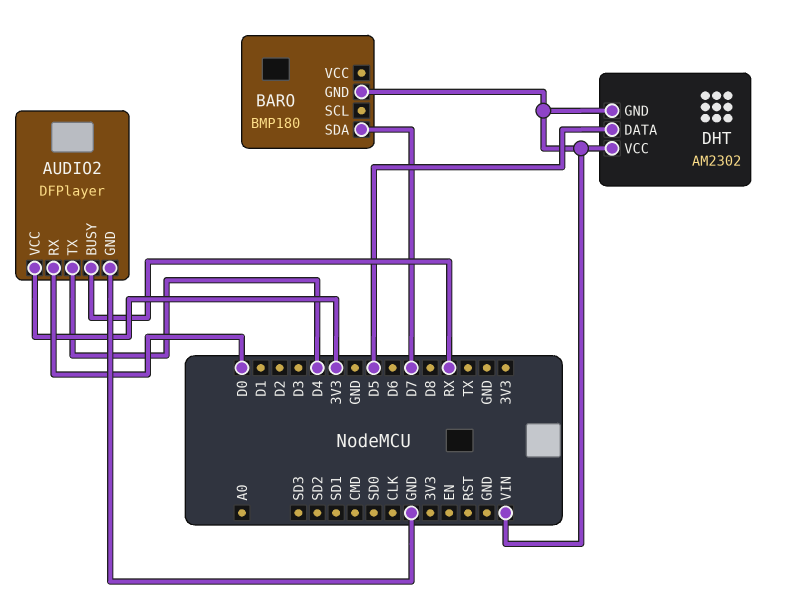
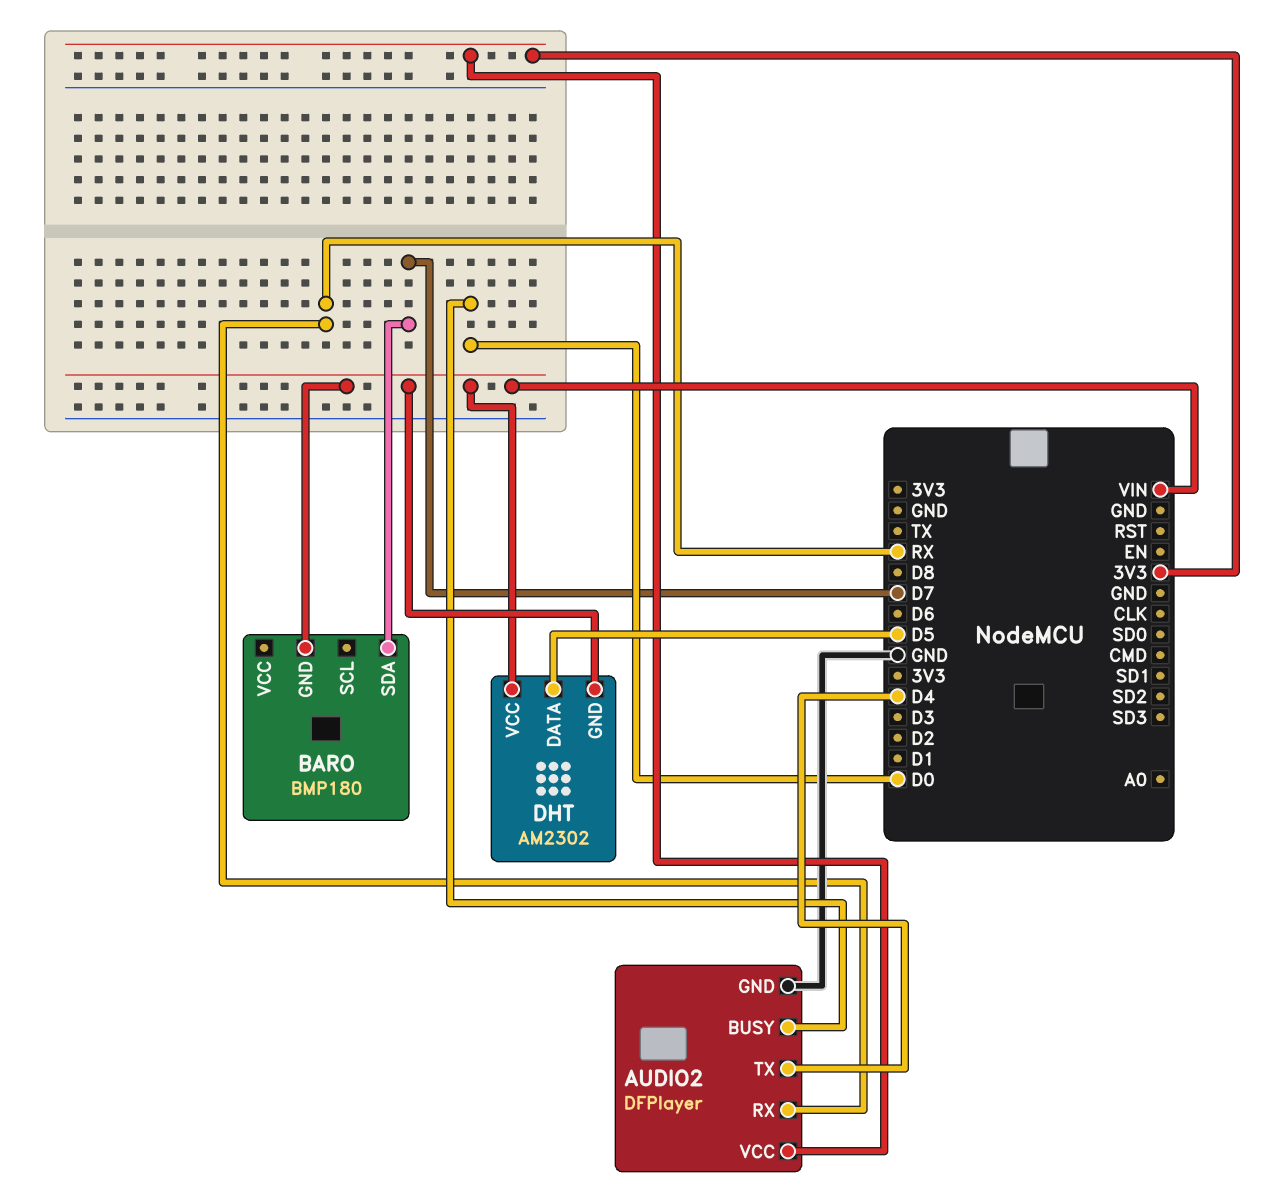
AUDIO2 pin BUSY: RX -> D0
AUDIO2 pin RX: D0 -> RX

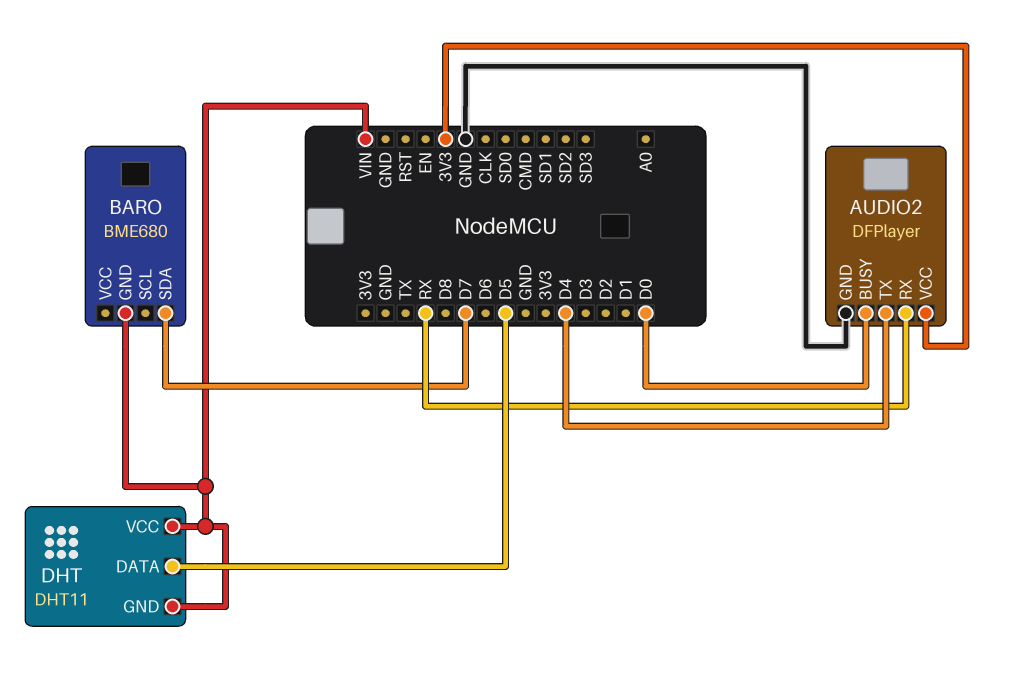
BARO: BMP180 -> BME680
DHT: AM2302 -> DHT11

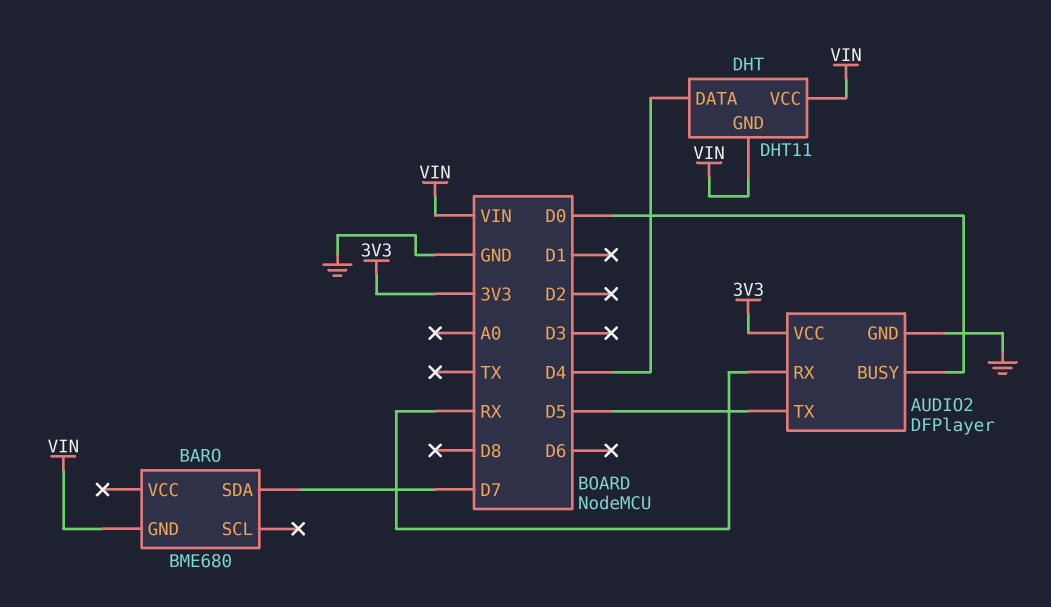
AUDIO2 pin TX: D4 -> D5
DHT pin DATA: D5 -> D4

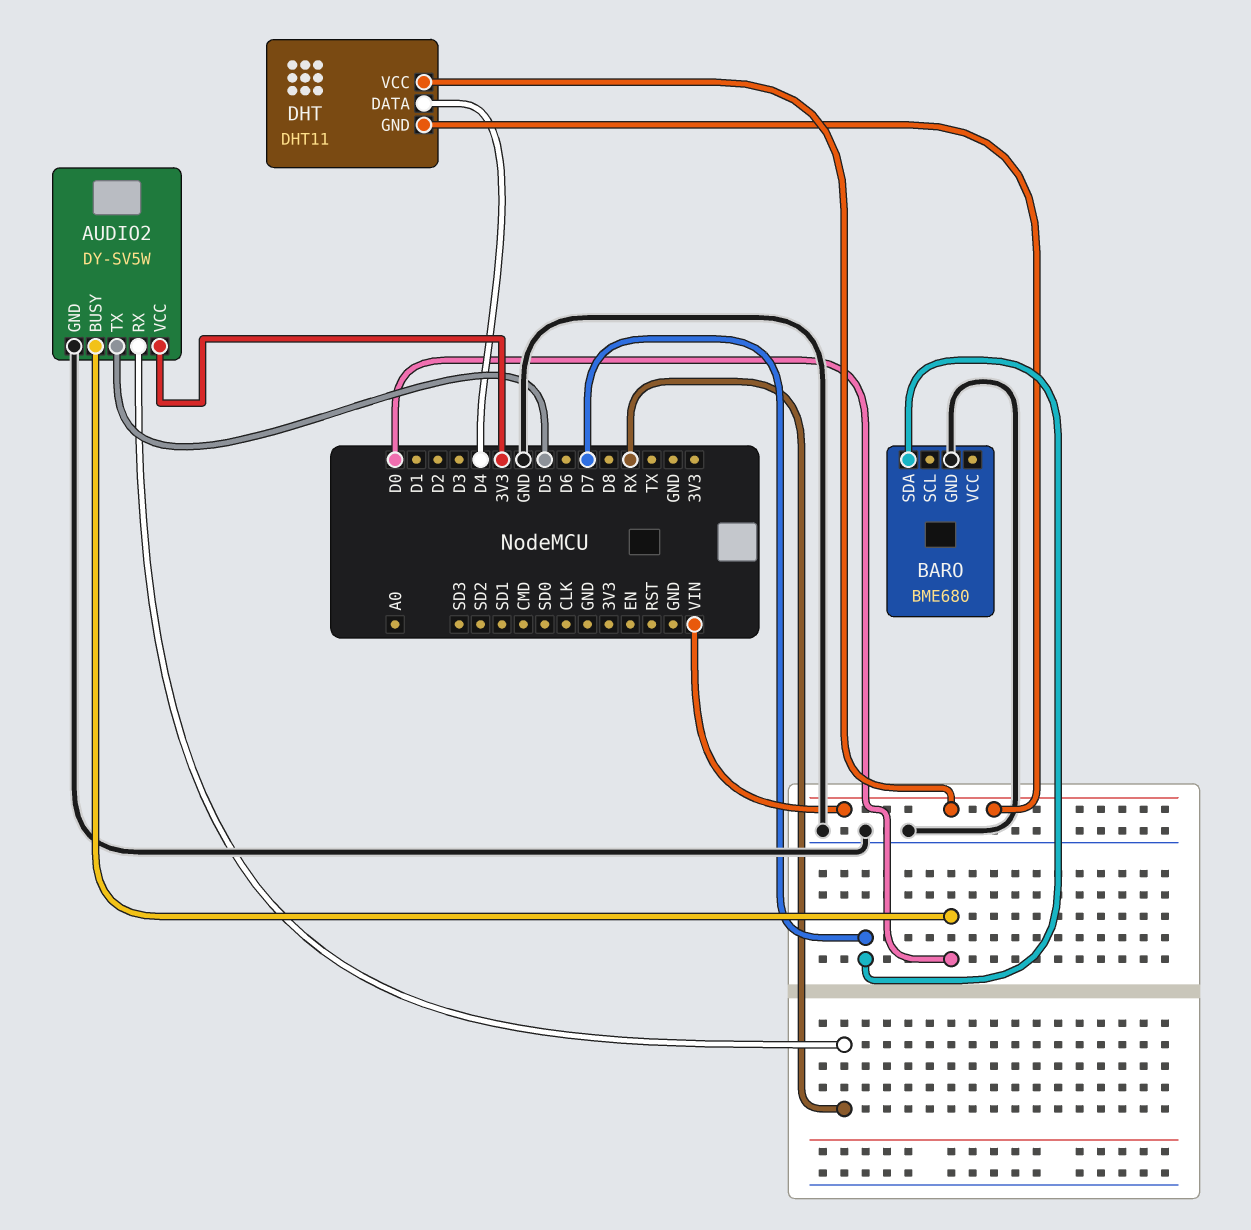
AUDIO2: DFPlayer -> DY-SV5W
BARO pin GND: VIN -> GND

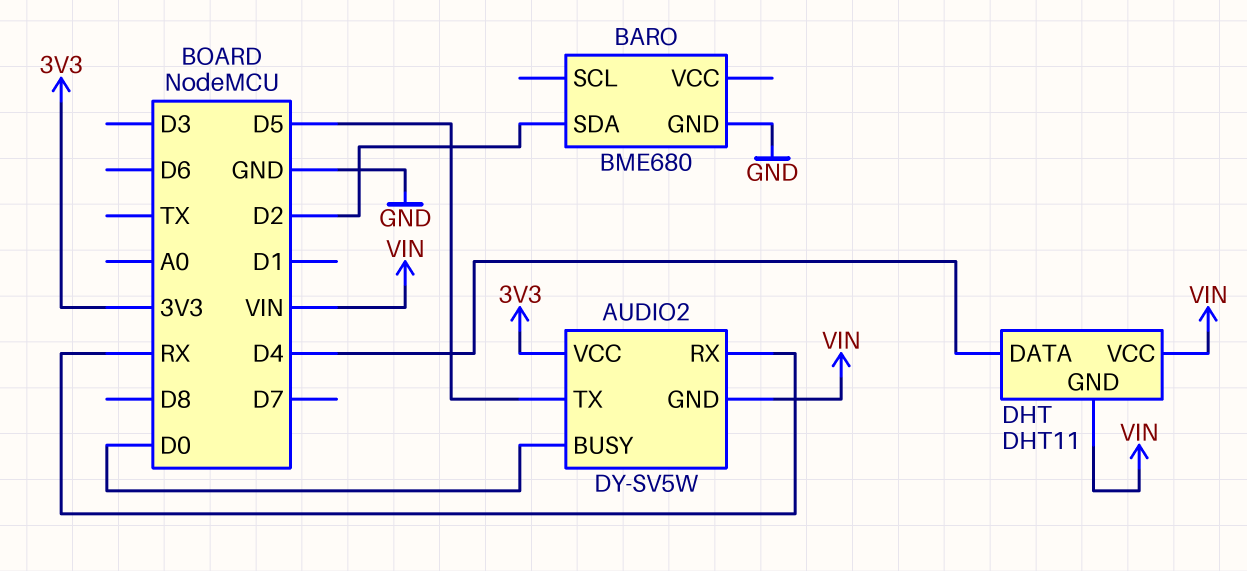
AUDIO2 pin GND: GND -> VIN
BARO pin SDA: D7 -> D2

